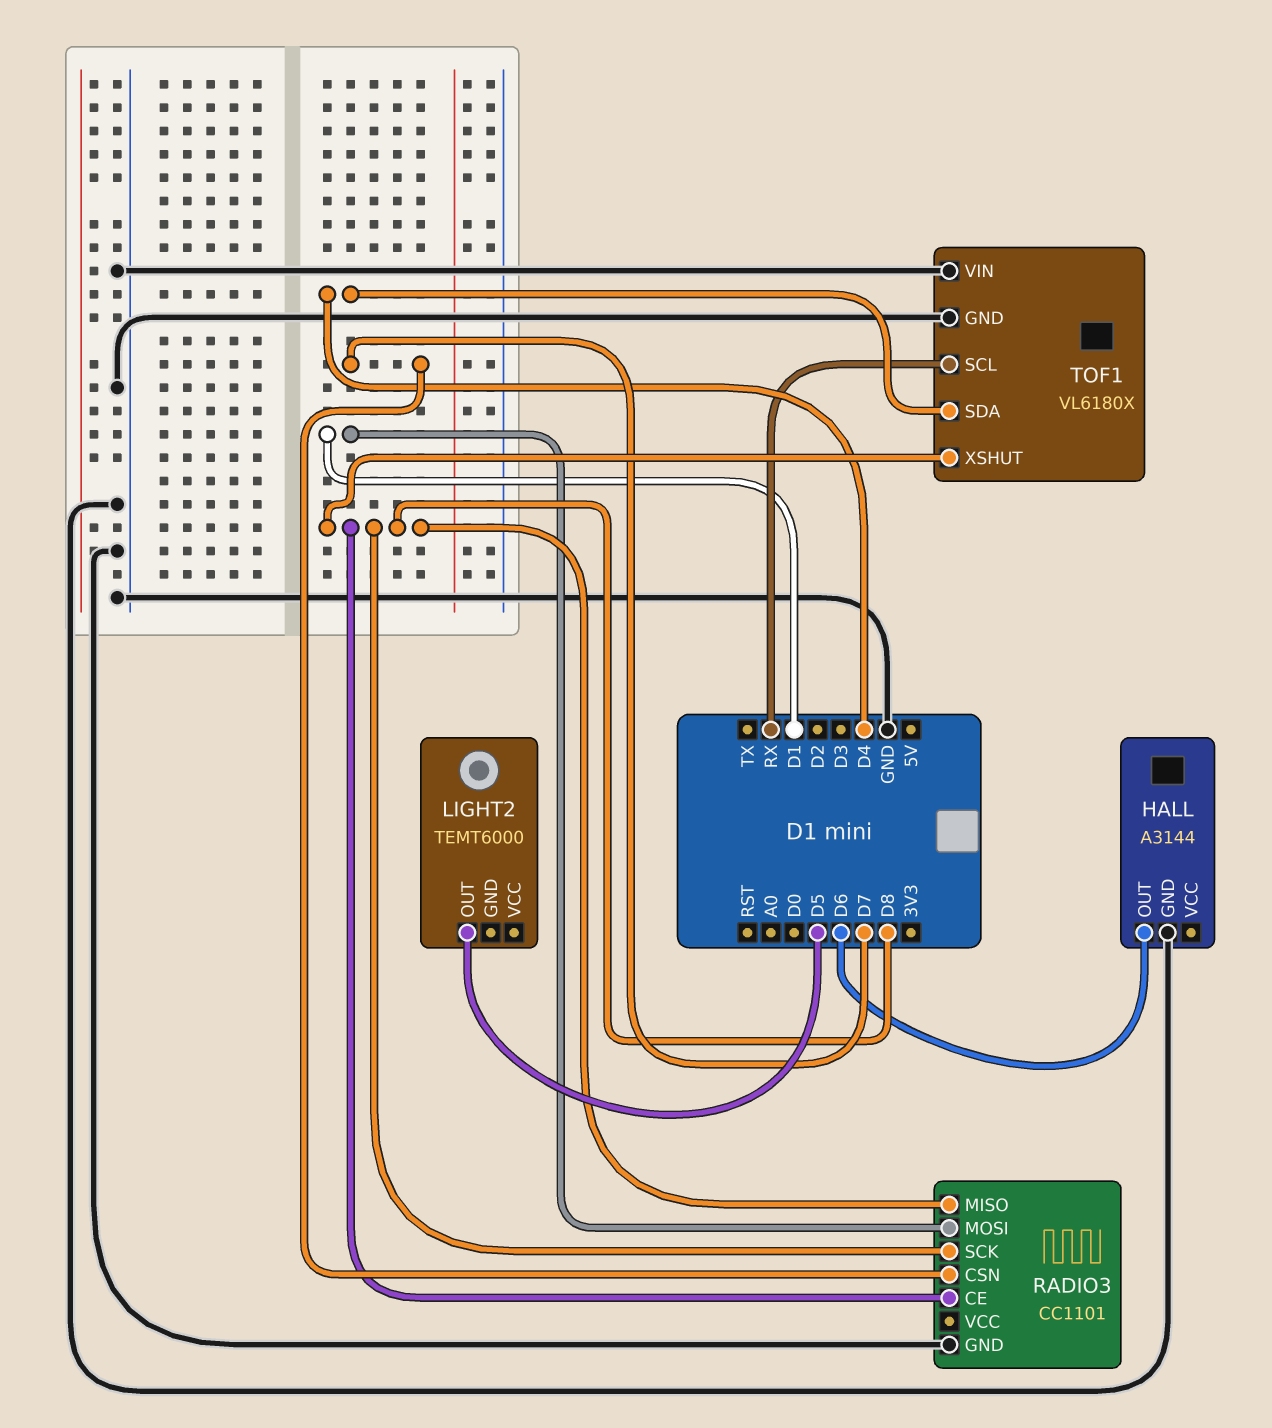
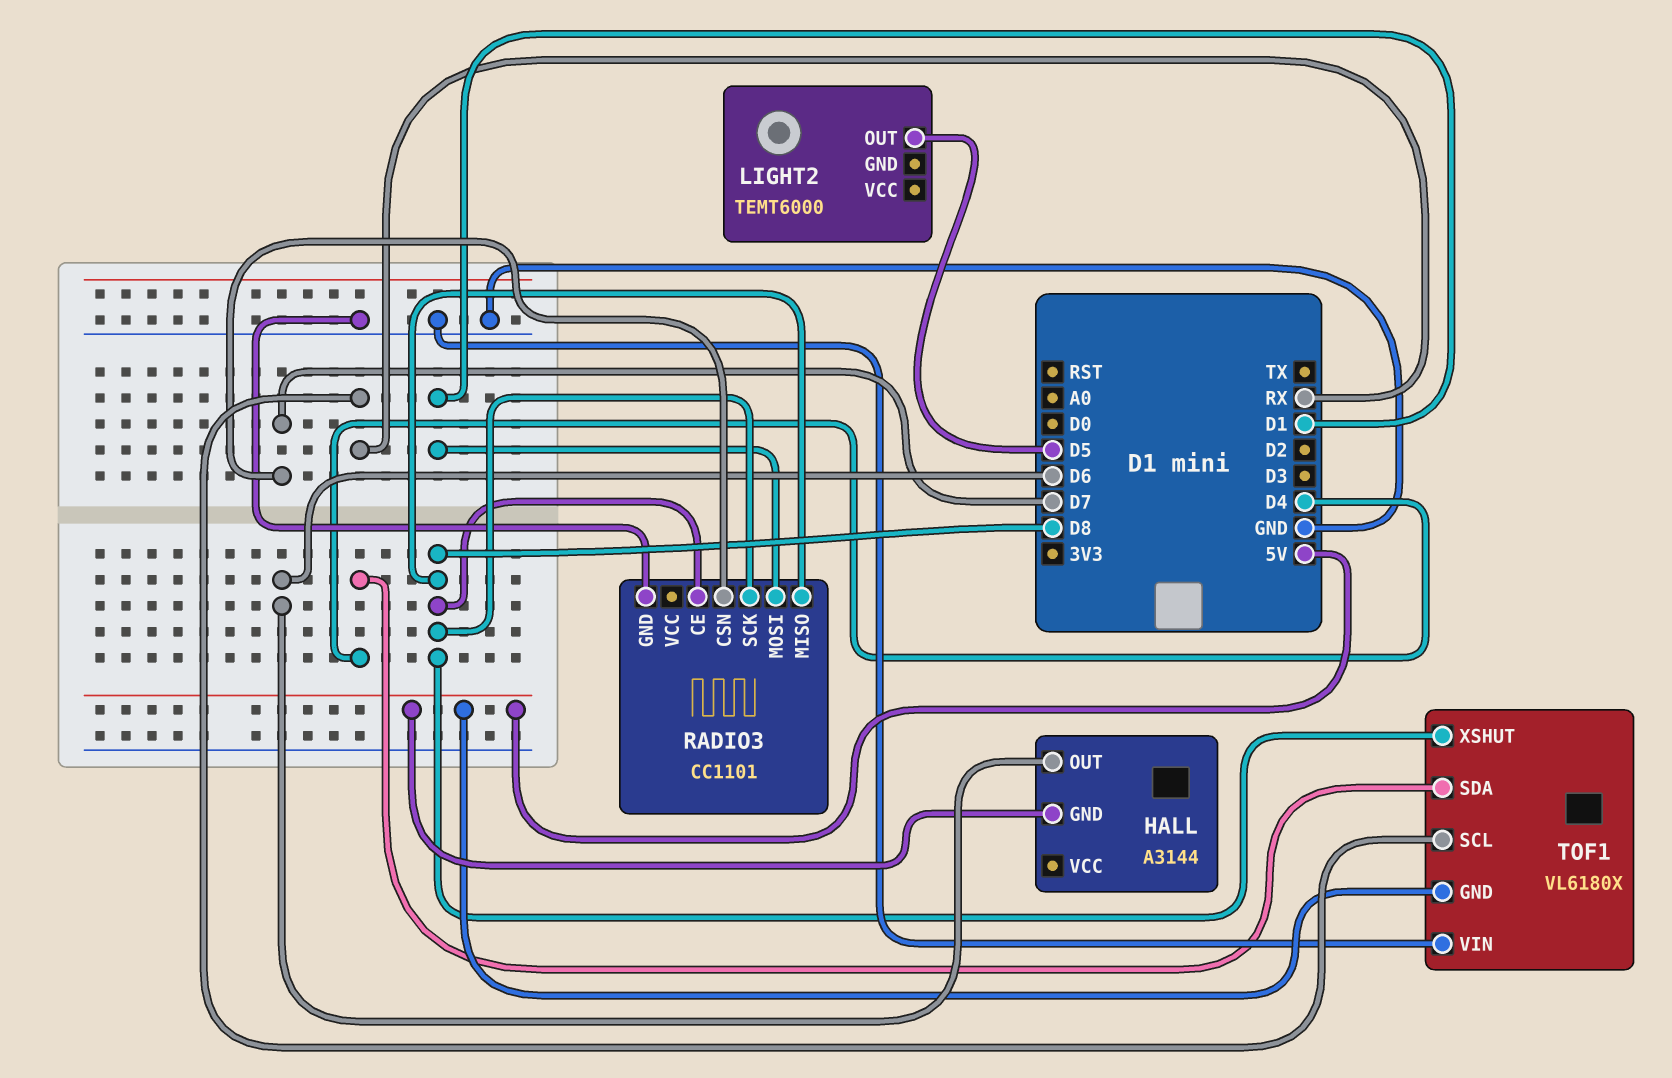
HALL pin GND: GND -> 5V
TOF1 pin GND: GND -> 5V

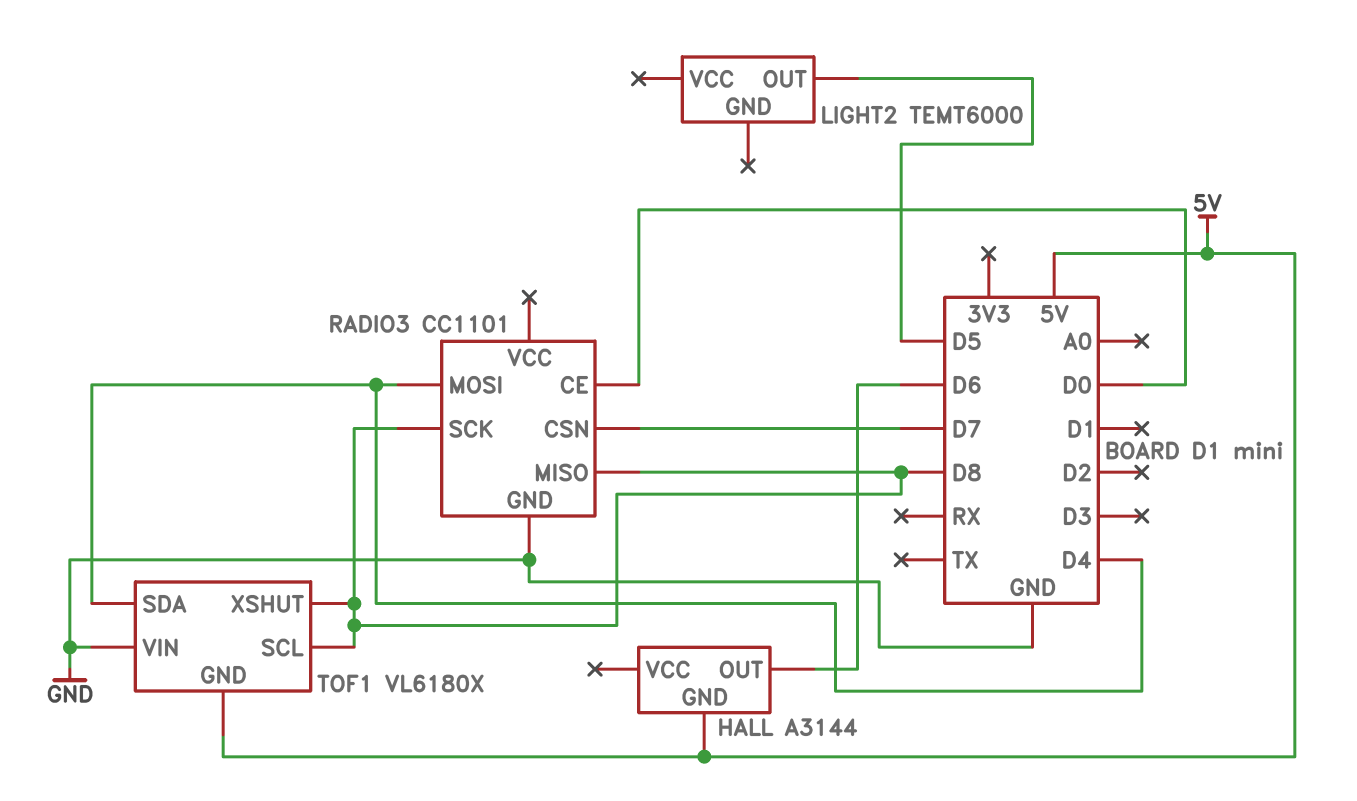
RADIO3 pin CE: D8 -> D0
RADIO3 pin MOSI: D1 -> D4
TOF1 pin SCL: RX -> D8

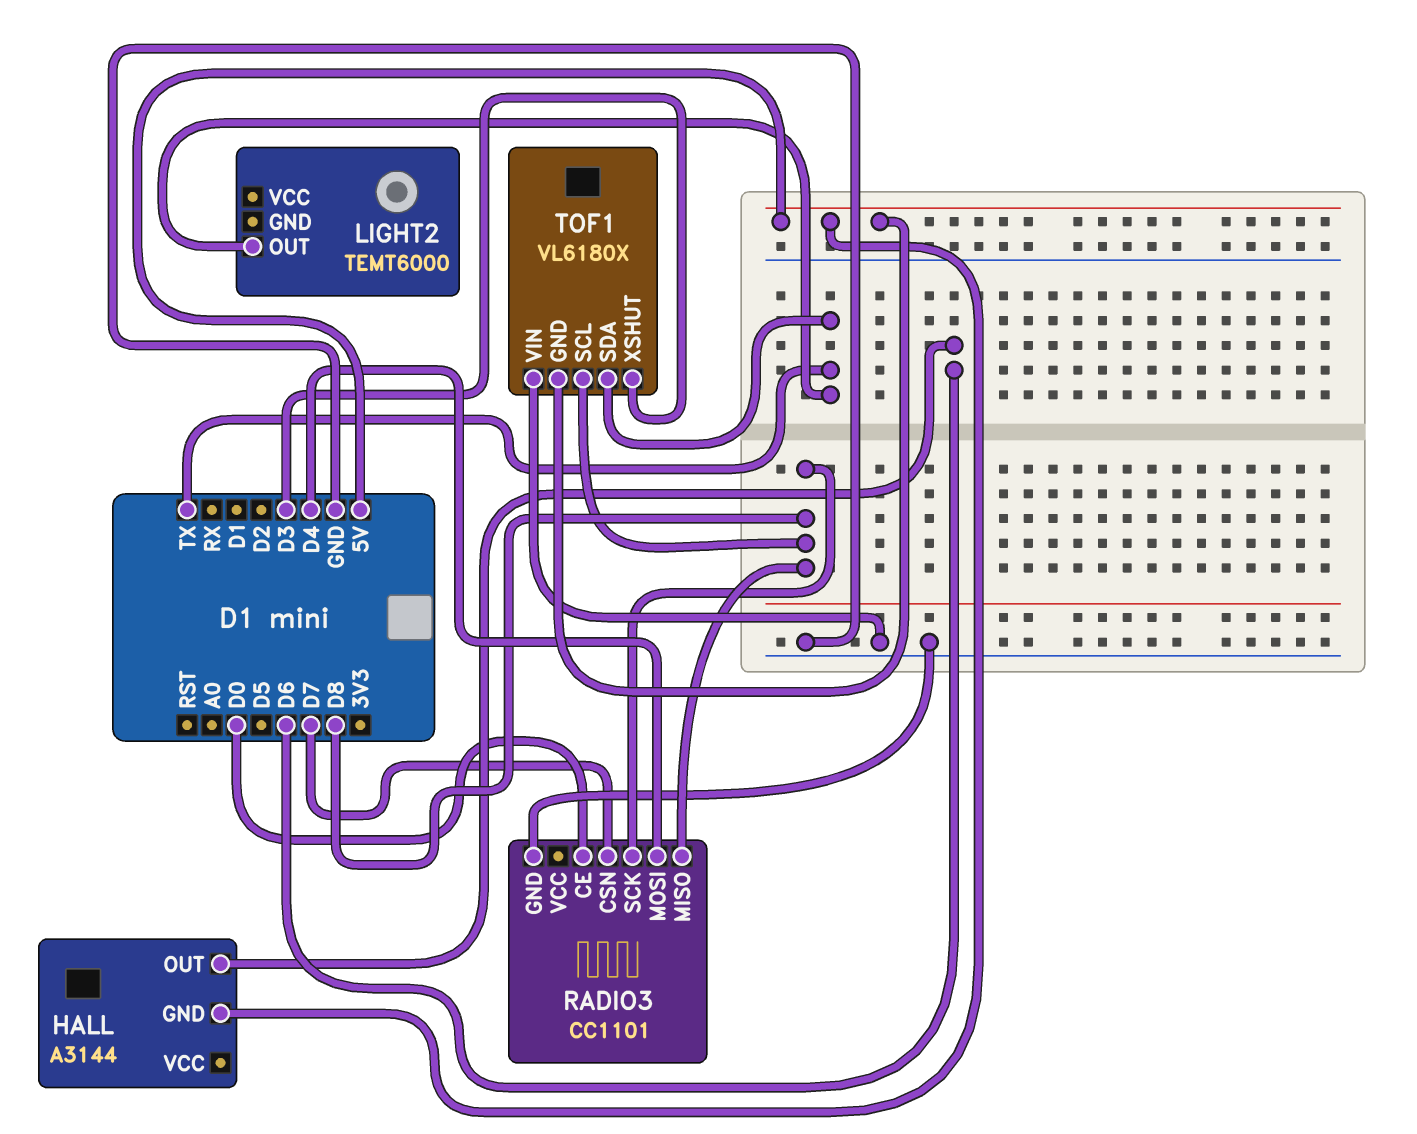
LIGHT2 pin OUT: D5 -> TX
TOF1 pin SDA: D4 -> TX
TOF1 pin XSHUT: D8 -> D3

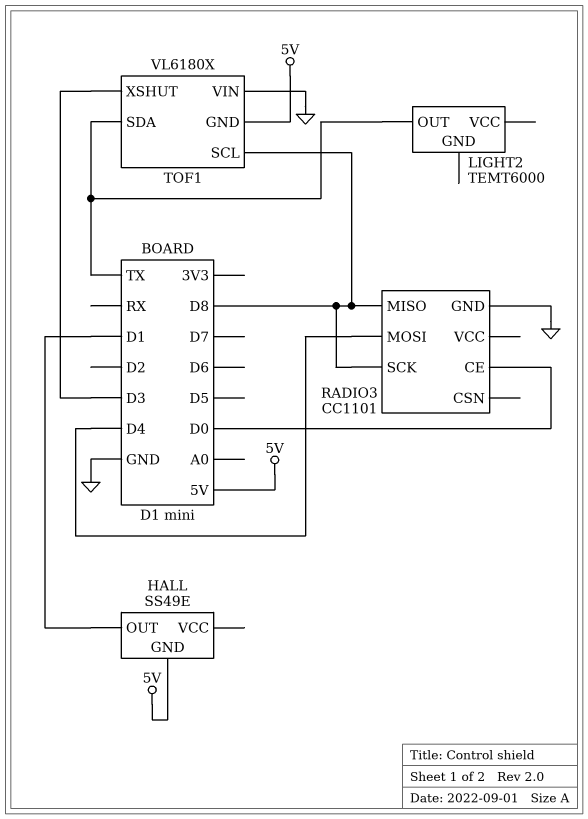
HALL: A3144 -> SS49E
HALL pin OUT: D6 -> D1
RADIO3 pin CSN: D7 -> none

